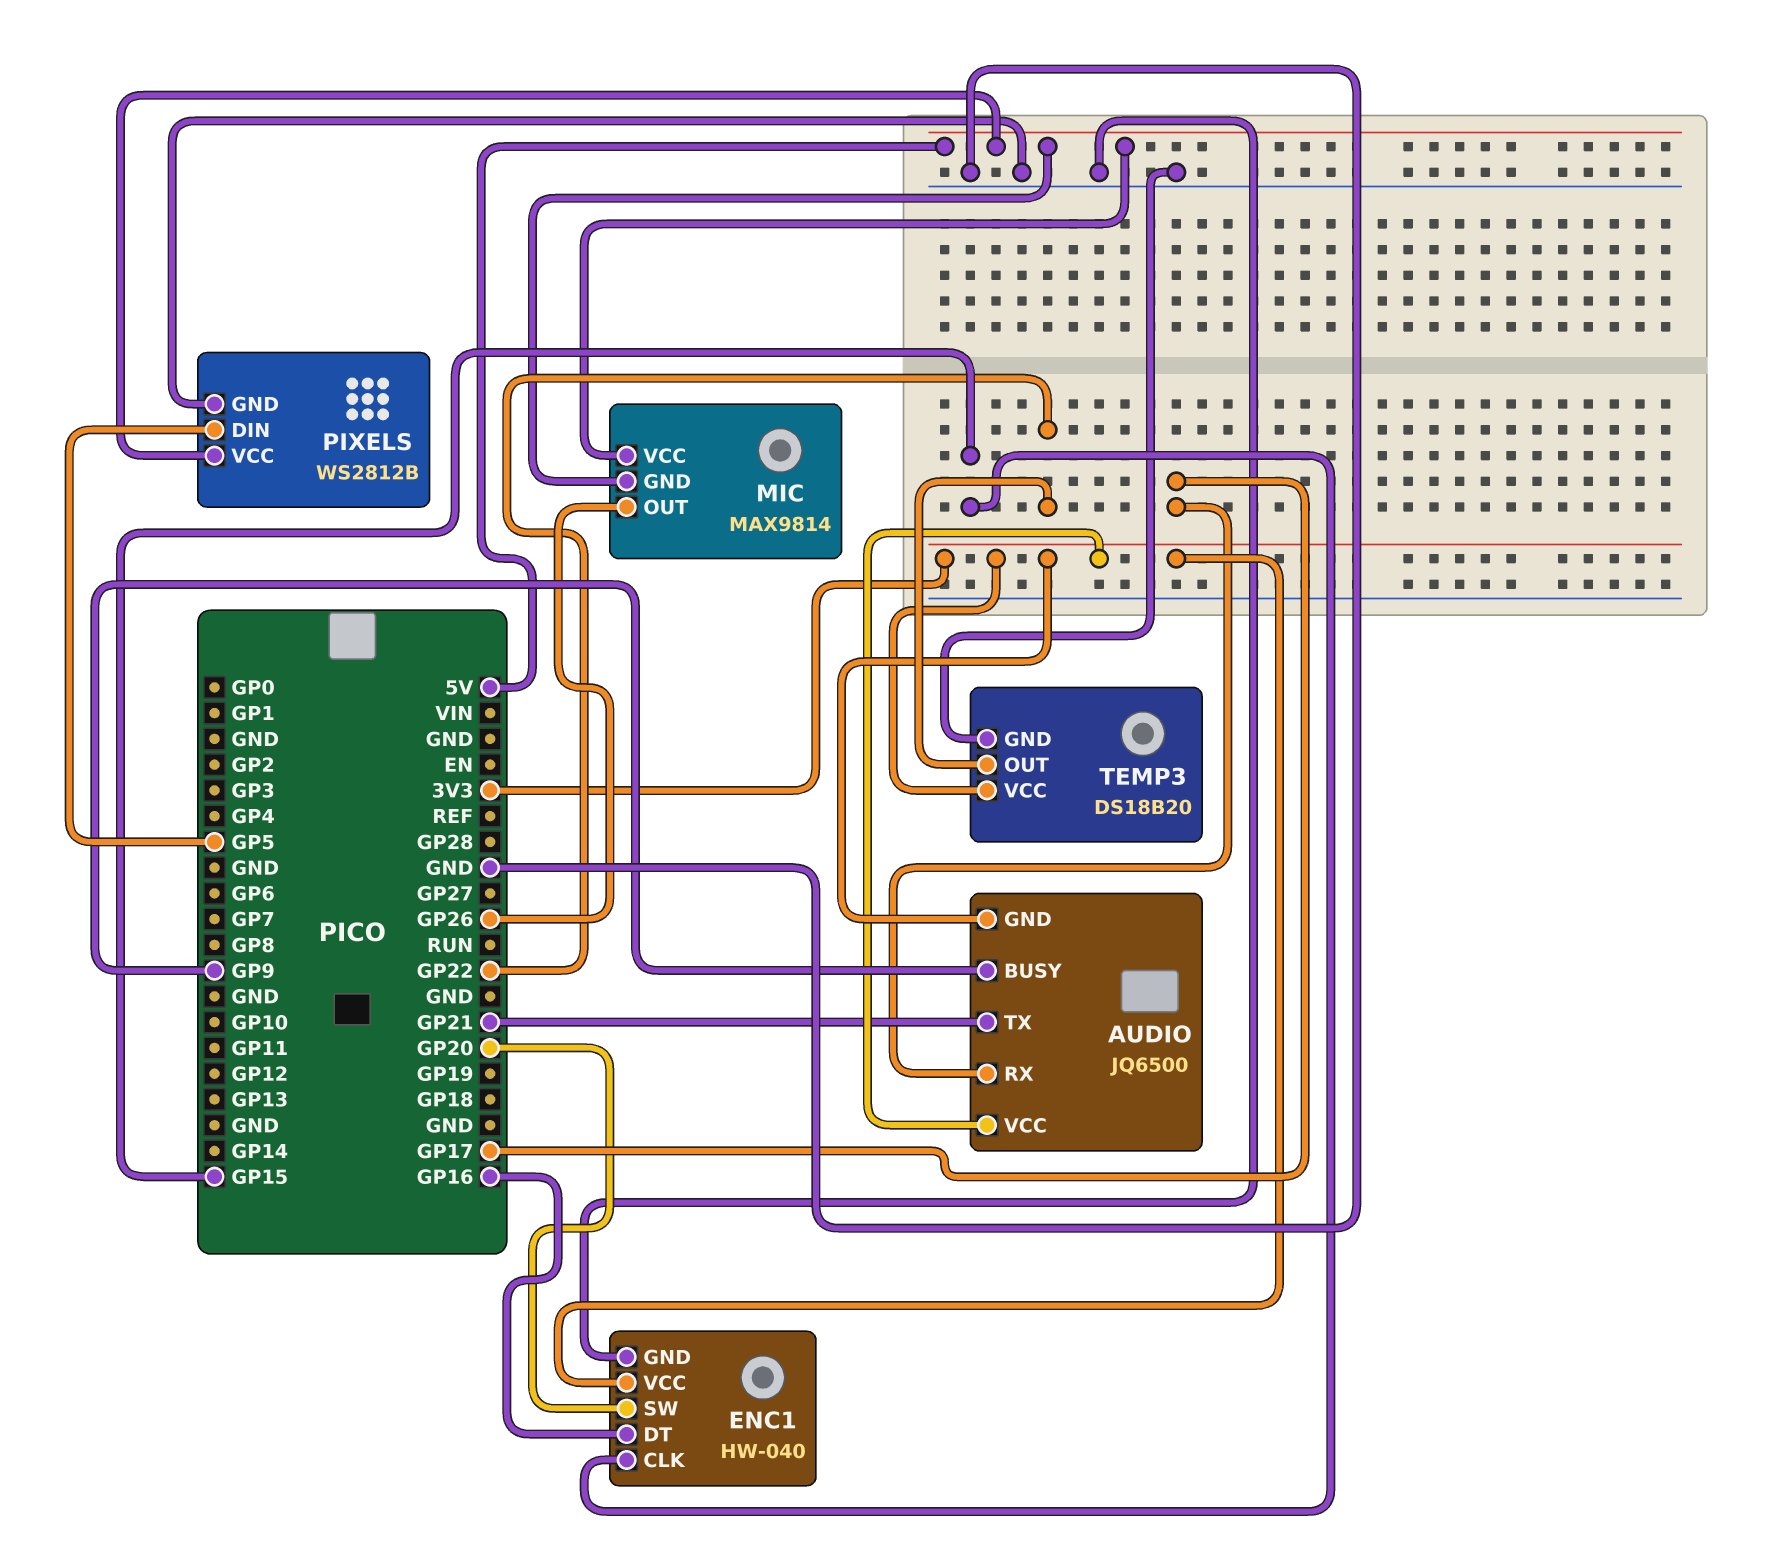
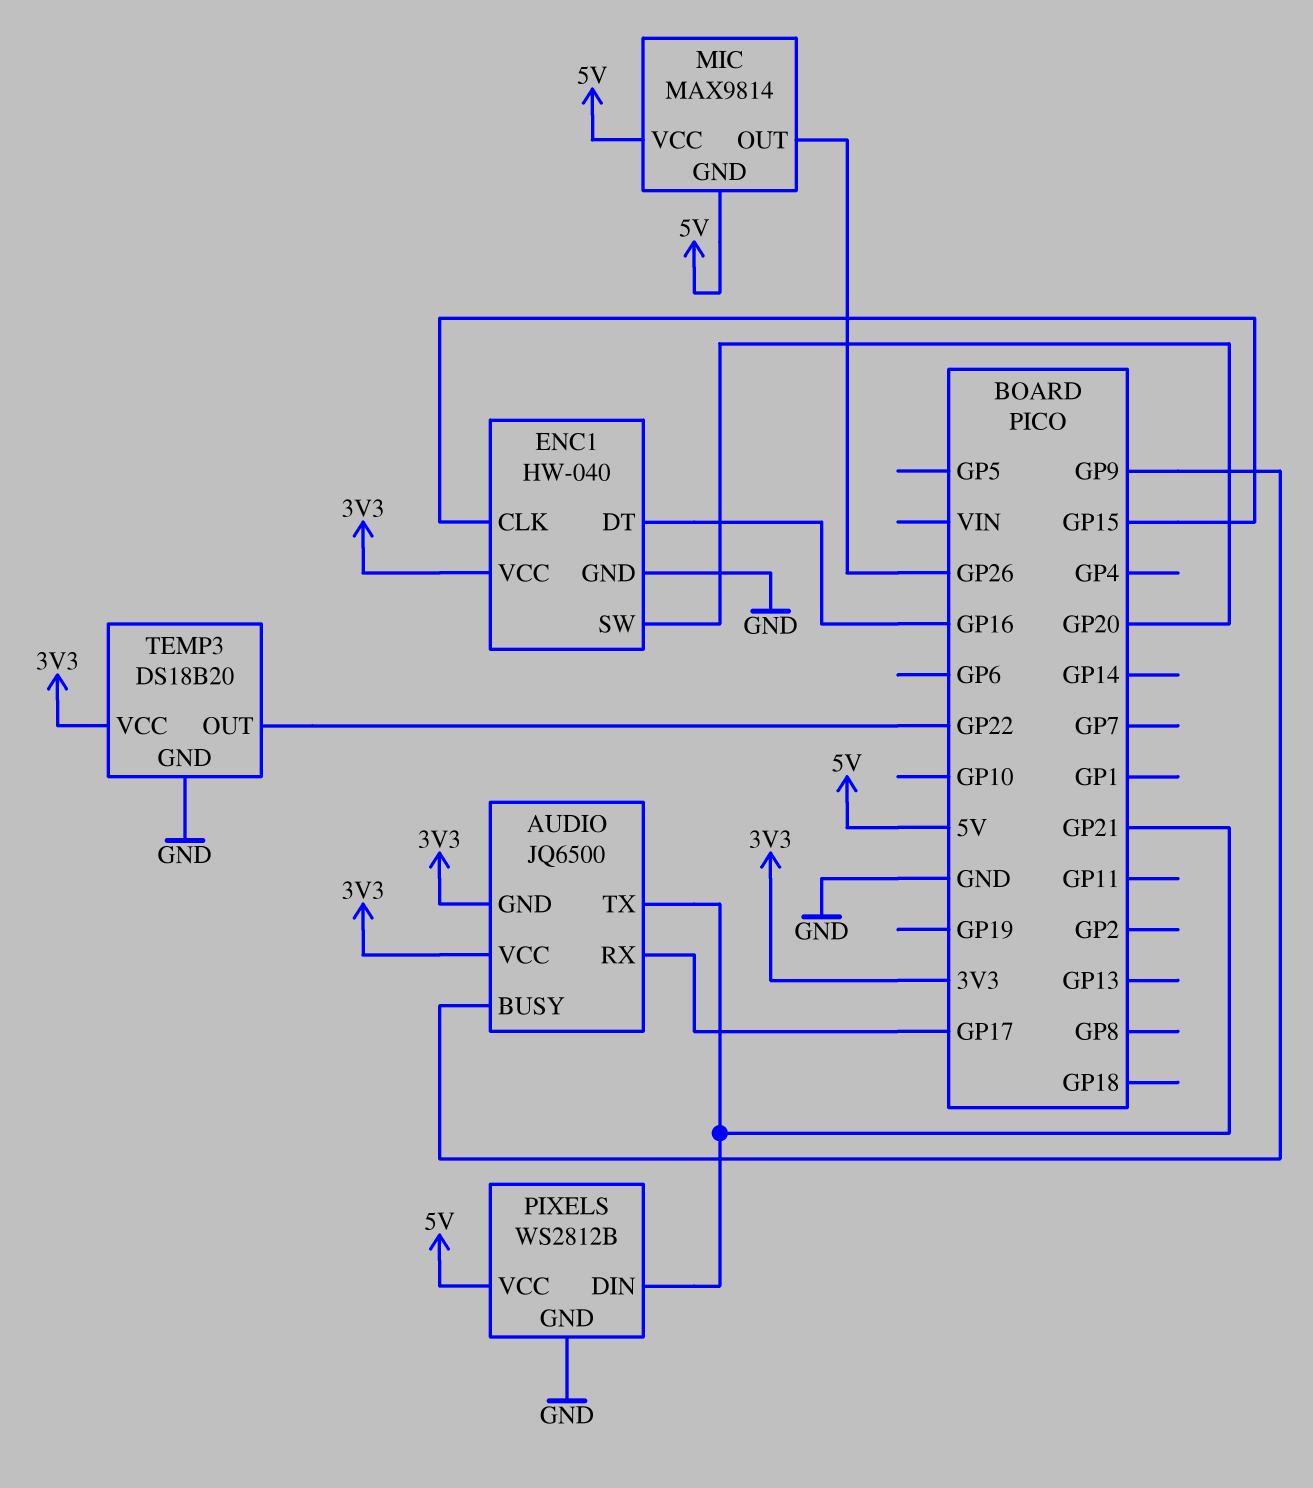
PIXELS pin DIN: GP5 -> GP21

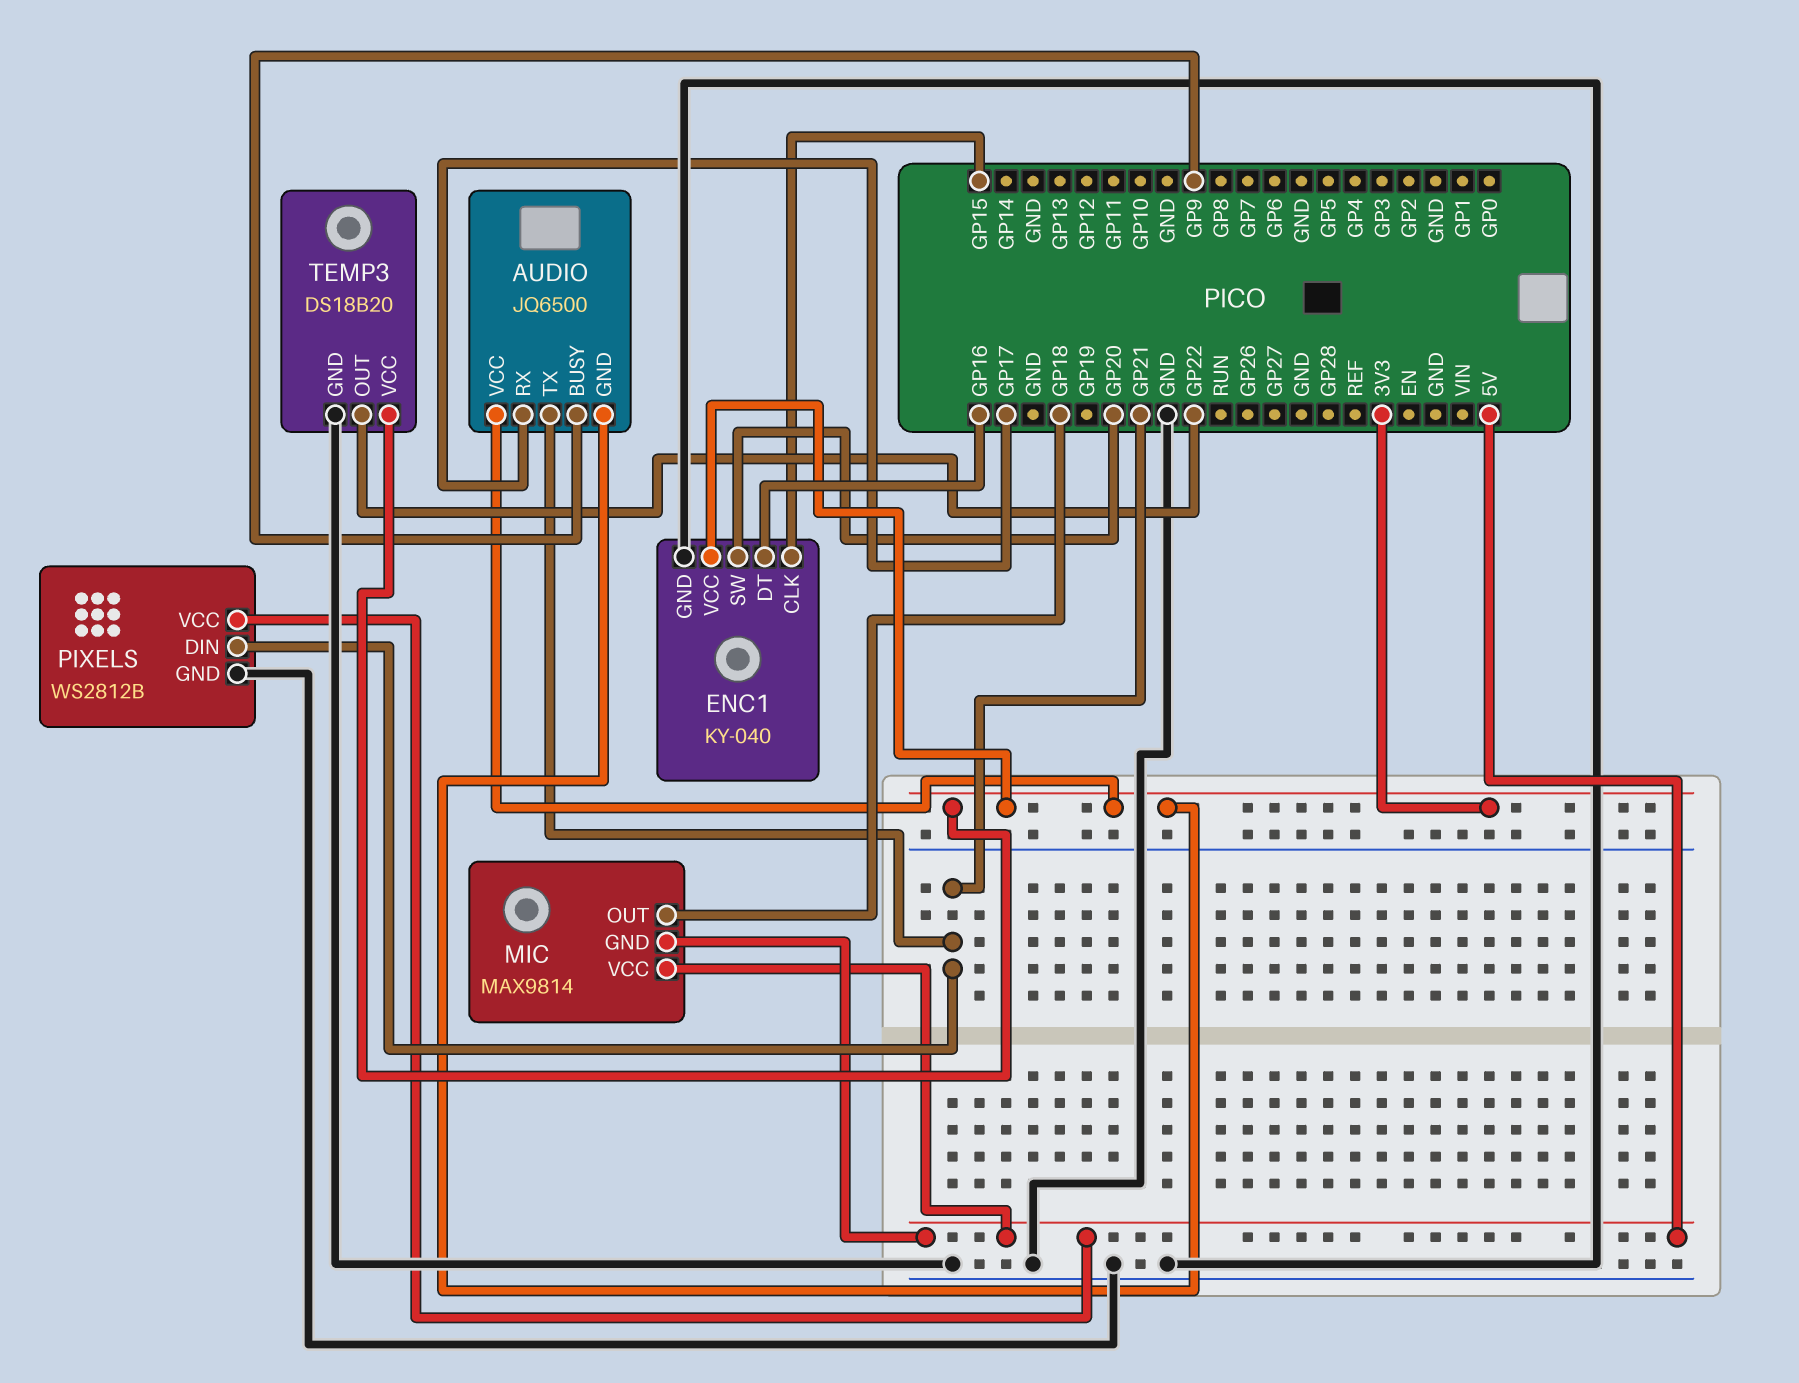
ENC1: HW-040 -> KY-040
MIC pin OUT: GP26 -> GP18

